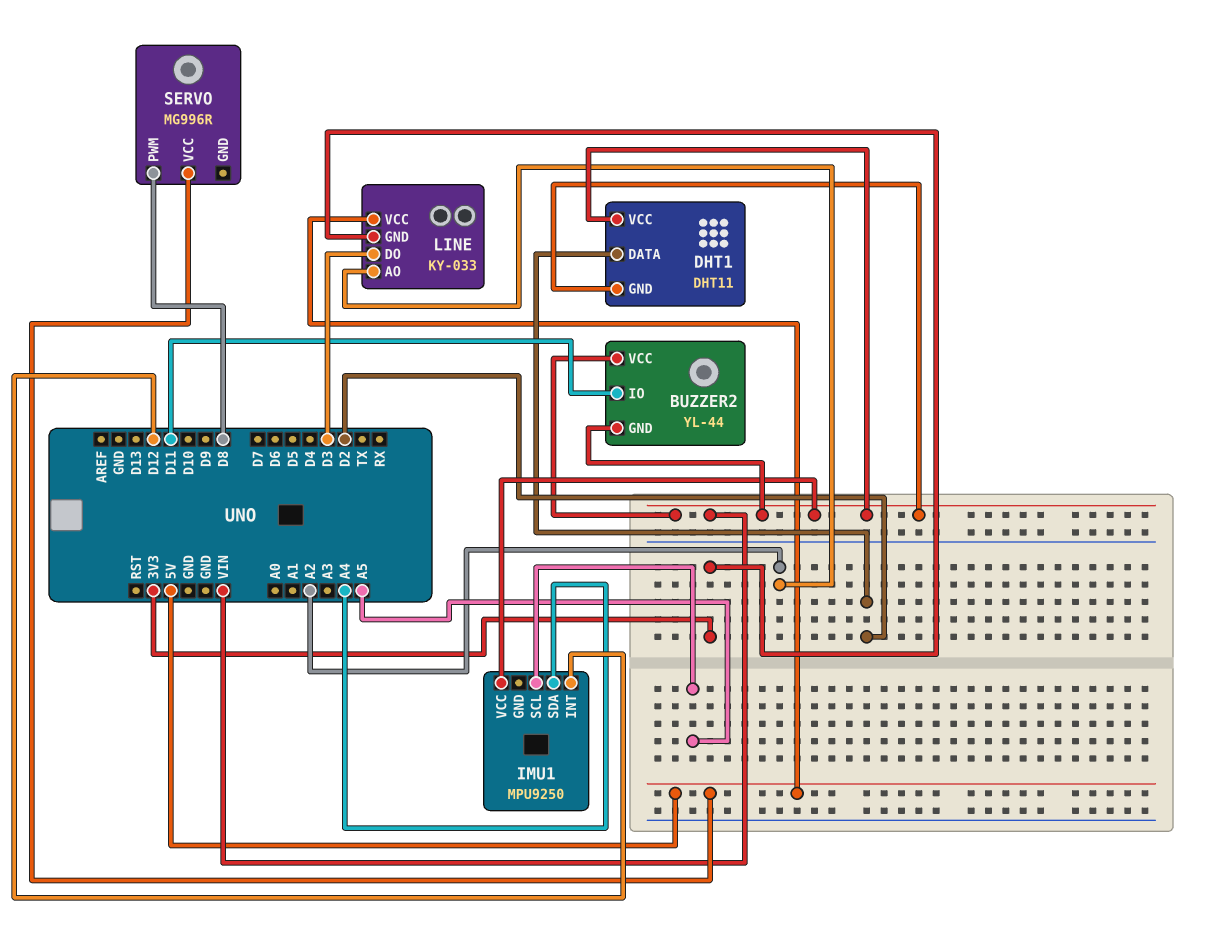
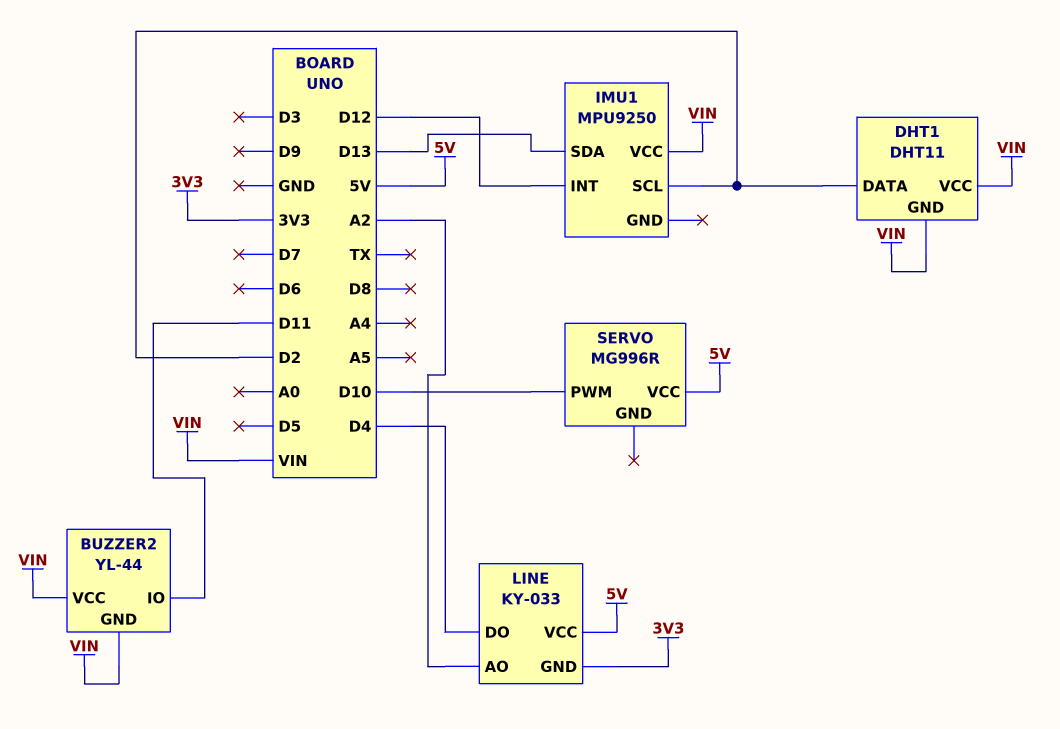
IMU1 pin SCL: A5 -> D2
IMU1 pin SDA: A4 -> D13
LINE pin DO: D3 -> D4
SERVO pin PWM: D8 -> D10

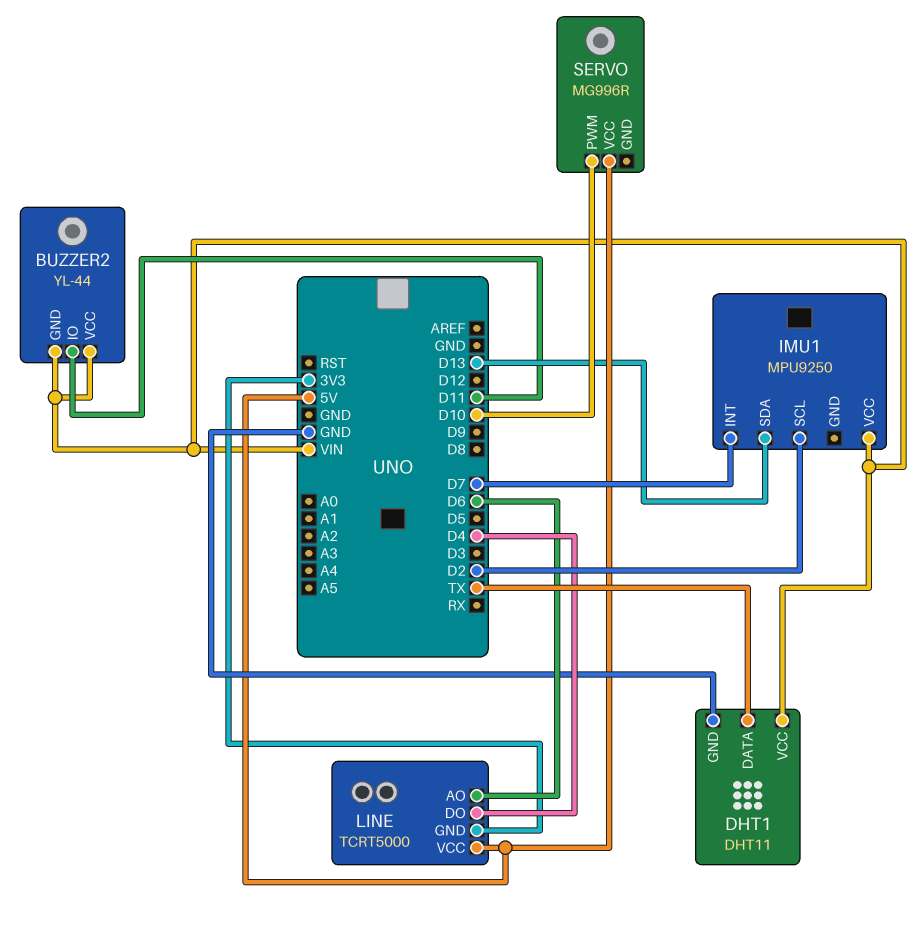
DHT1 pin DATA: D2 -> TX
DHT1 pin GND: VIN -> GND
IMU1 pin INT: D12 -> D7
LINE: KY-033 -> TCRT5000
LINE pin AO: A2 -> D6

